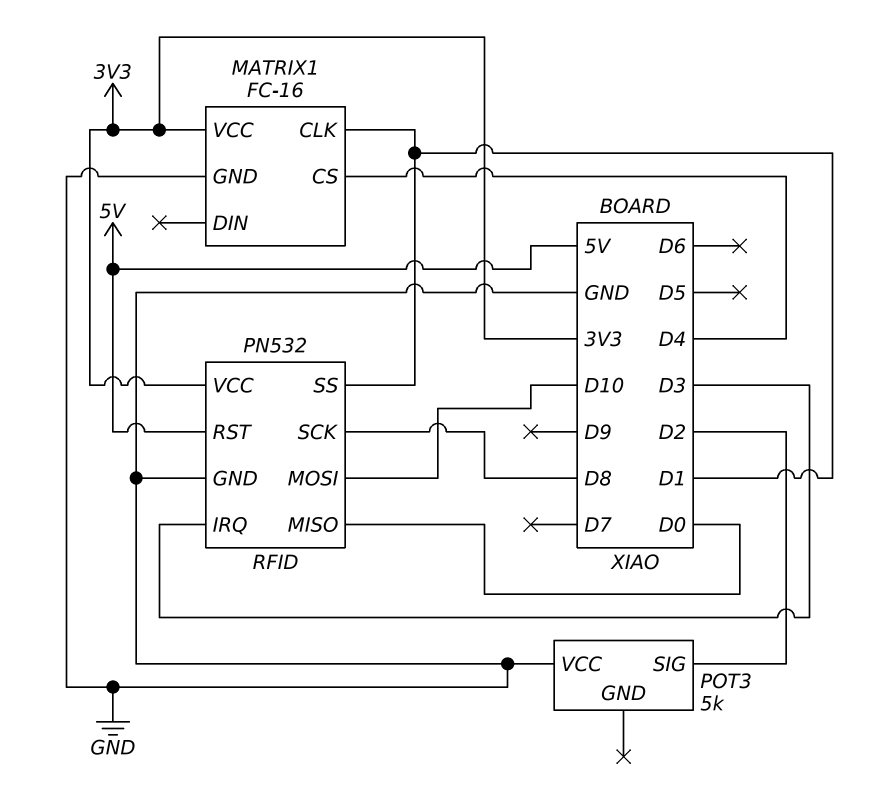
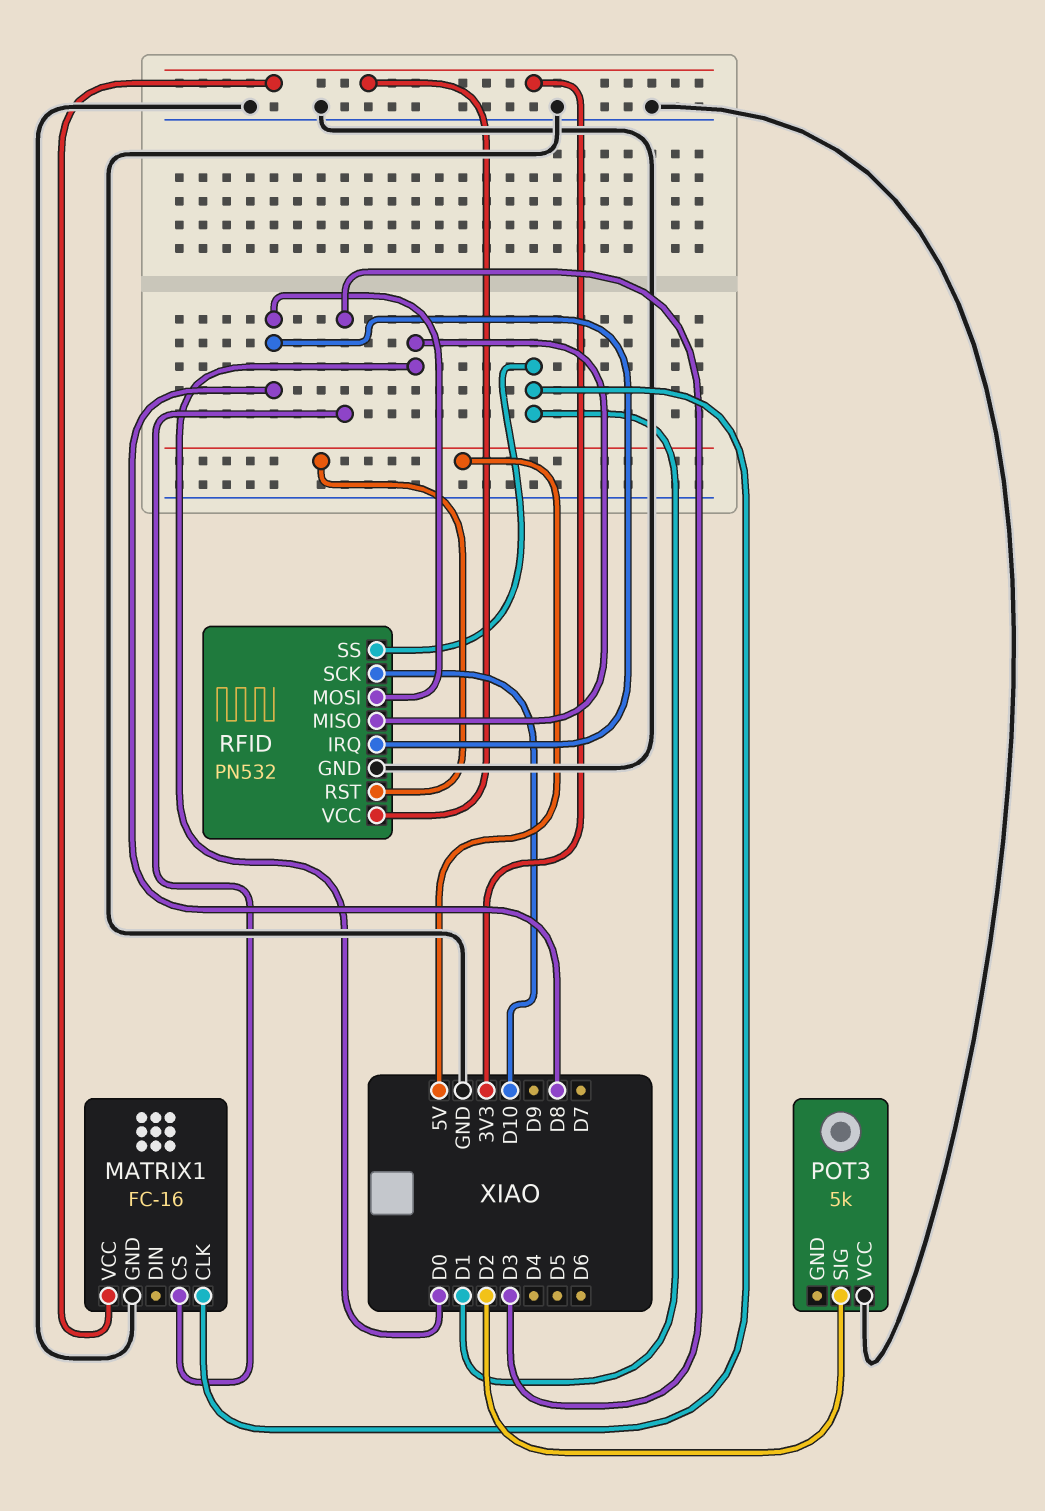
MATRIX1 pin CS: D4 -> D3
RFID pin IRQ: D3 -> D8
RFID pin MOSI: D10 -> D8
RFID pin SCK: D8 -> D10

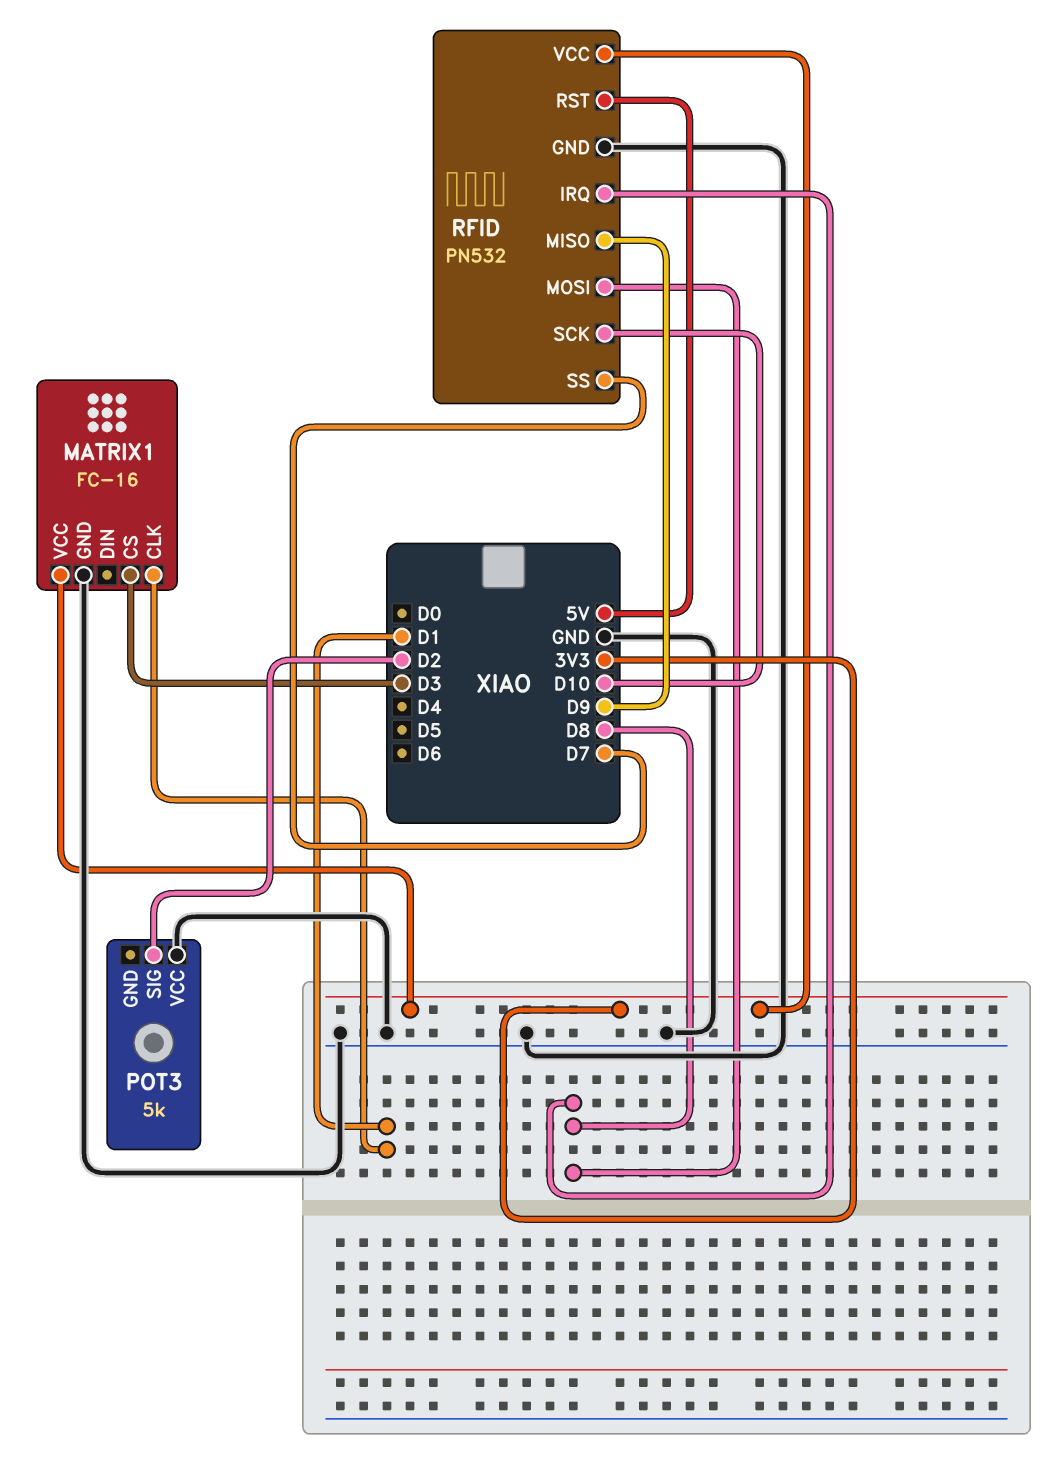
RFID pin MISO: D0 -> D9
RFID pin SS: D1 -> D7

